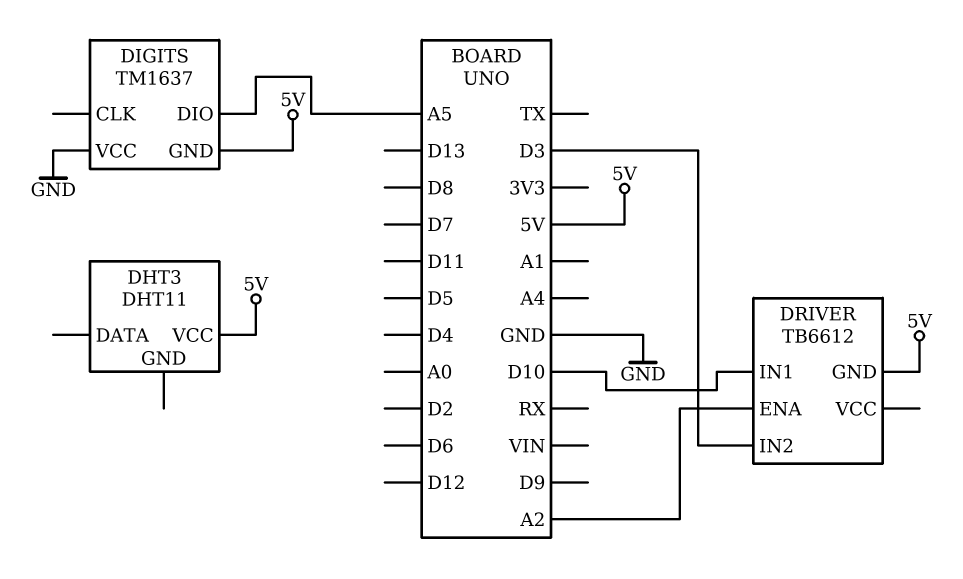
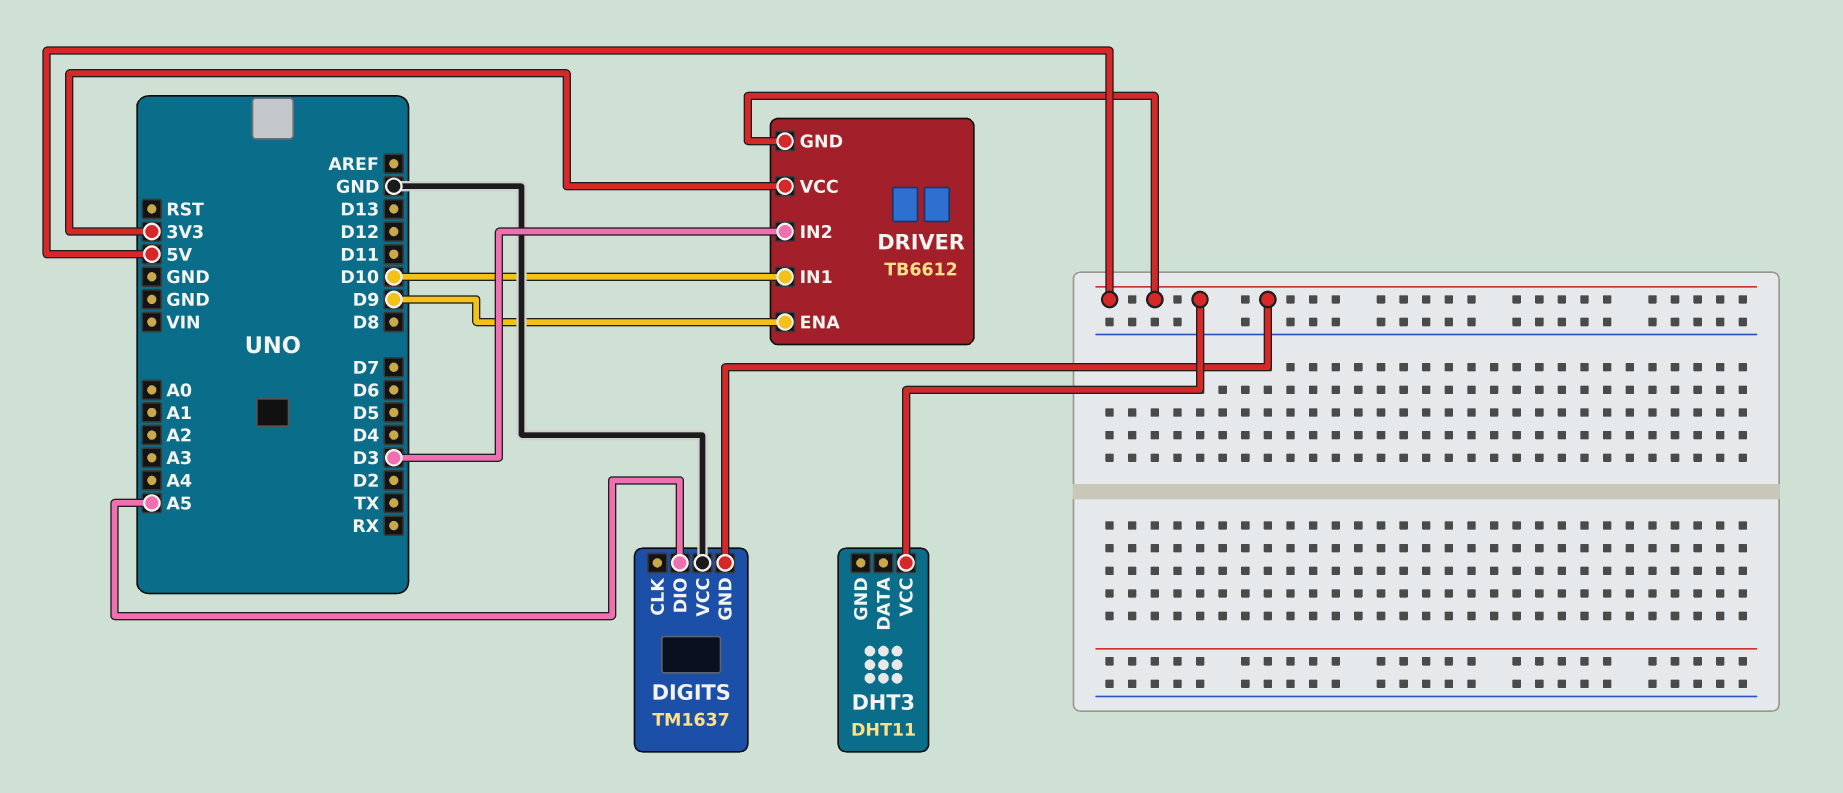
DRIVER pin ENA: A2 -> D9
DRIVER pin VCC: none -> 3V3

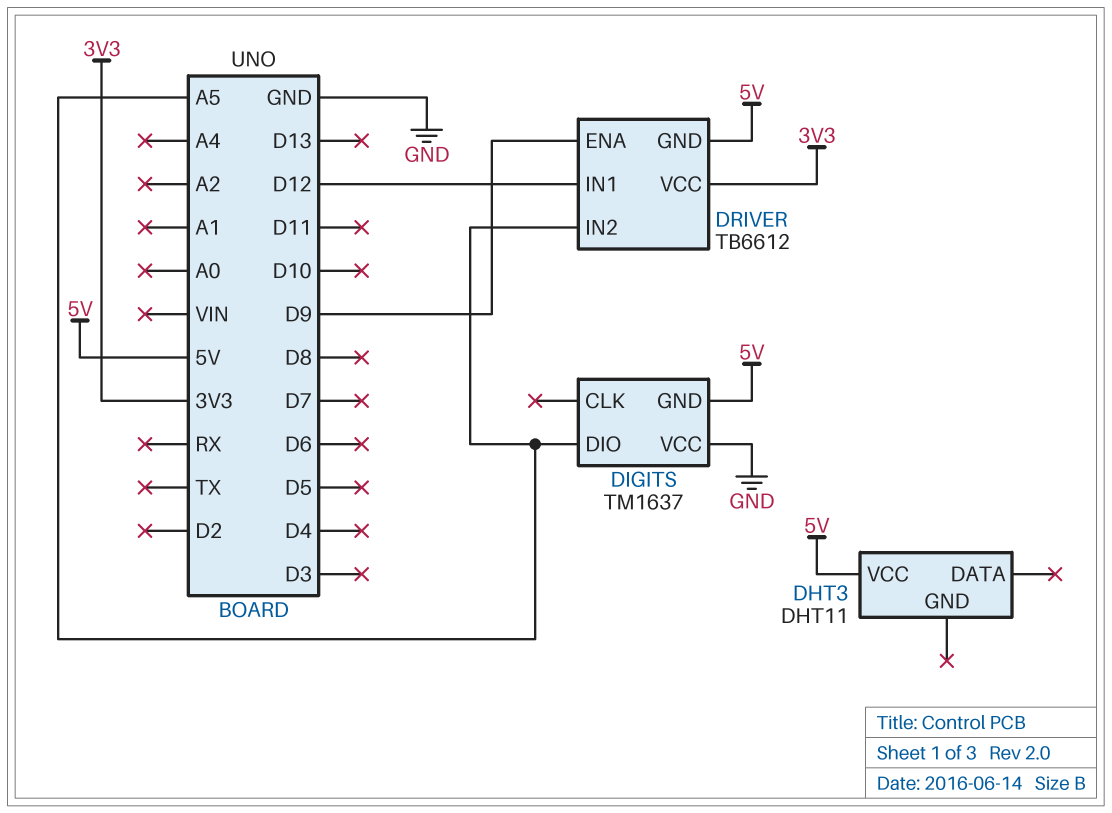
DRIVER pin IN1: D10 -> D12
DRIVER pin IN2: D3 -> A5

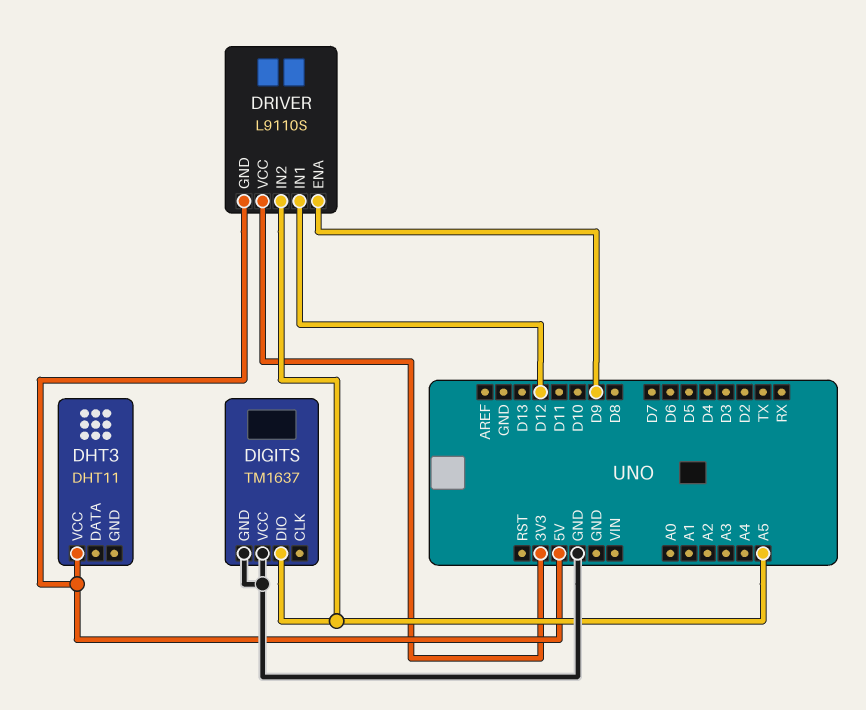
DIGITS pin GND: 5V -> GND
DRIVER: TB6612 -> L9110S

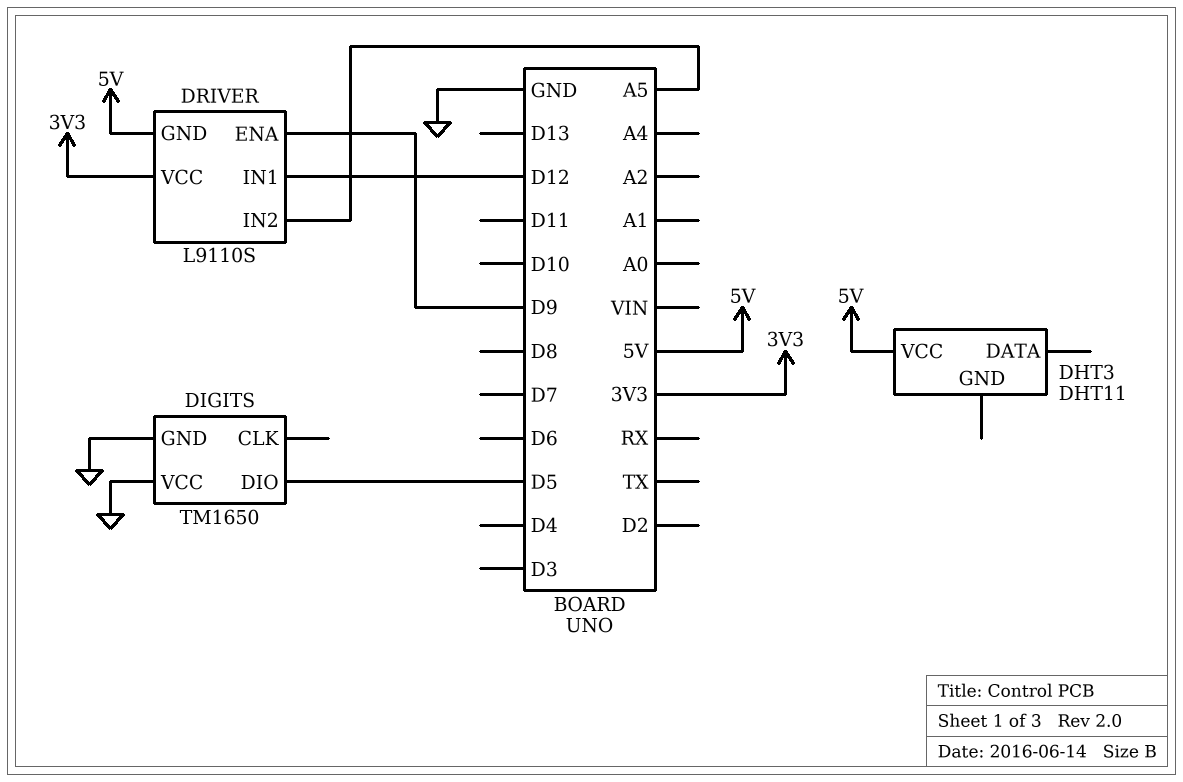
DIGITS: TM1637 -> TM1650
DIGITS pin DIO: A5 -> D5

